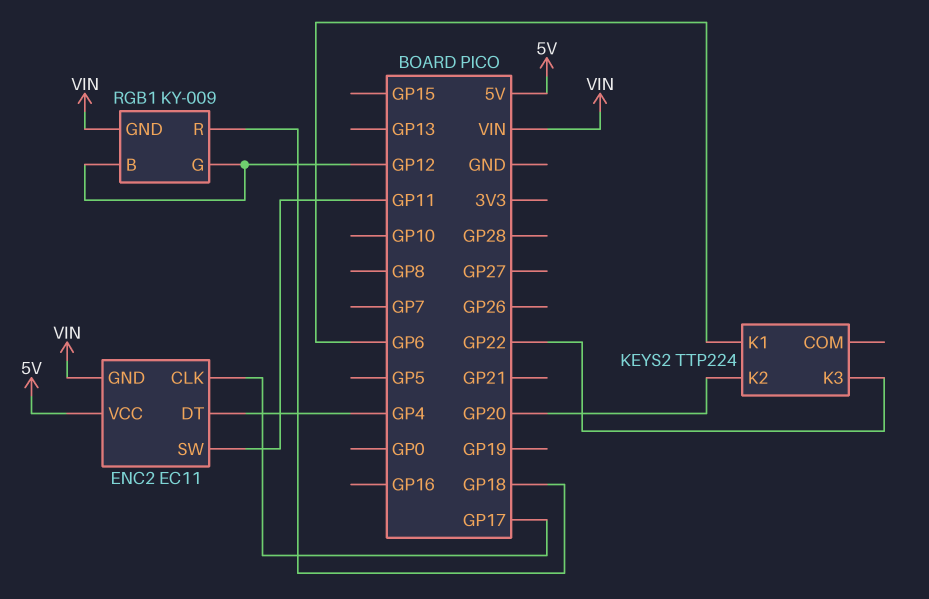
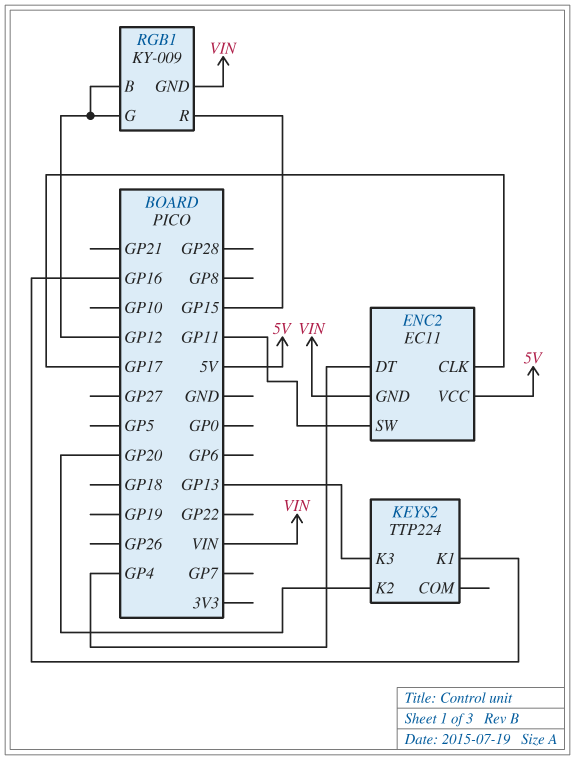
KEYS2 pin K1: GP6 -> GP16
KEYS2 pin K3: GP22 -> GP13
RGB1 pin R: GP18 -> GP15

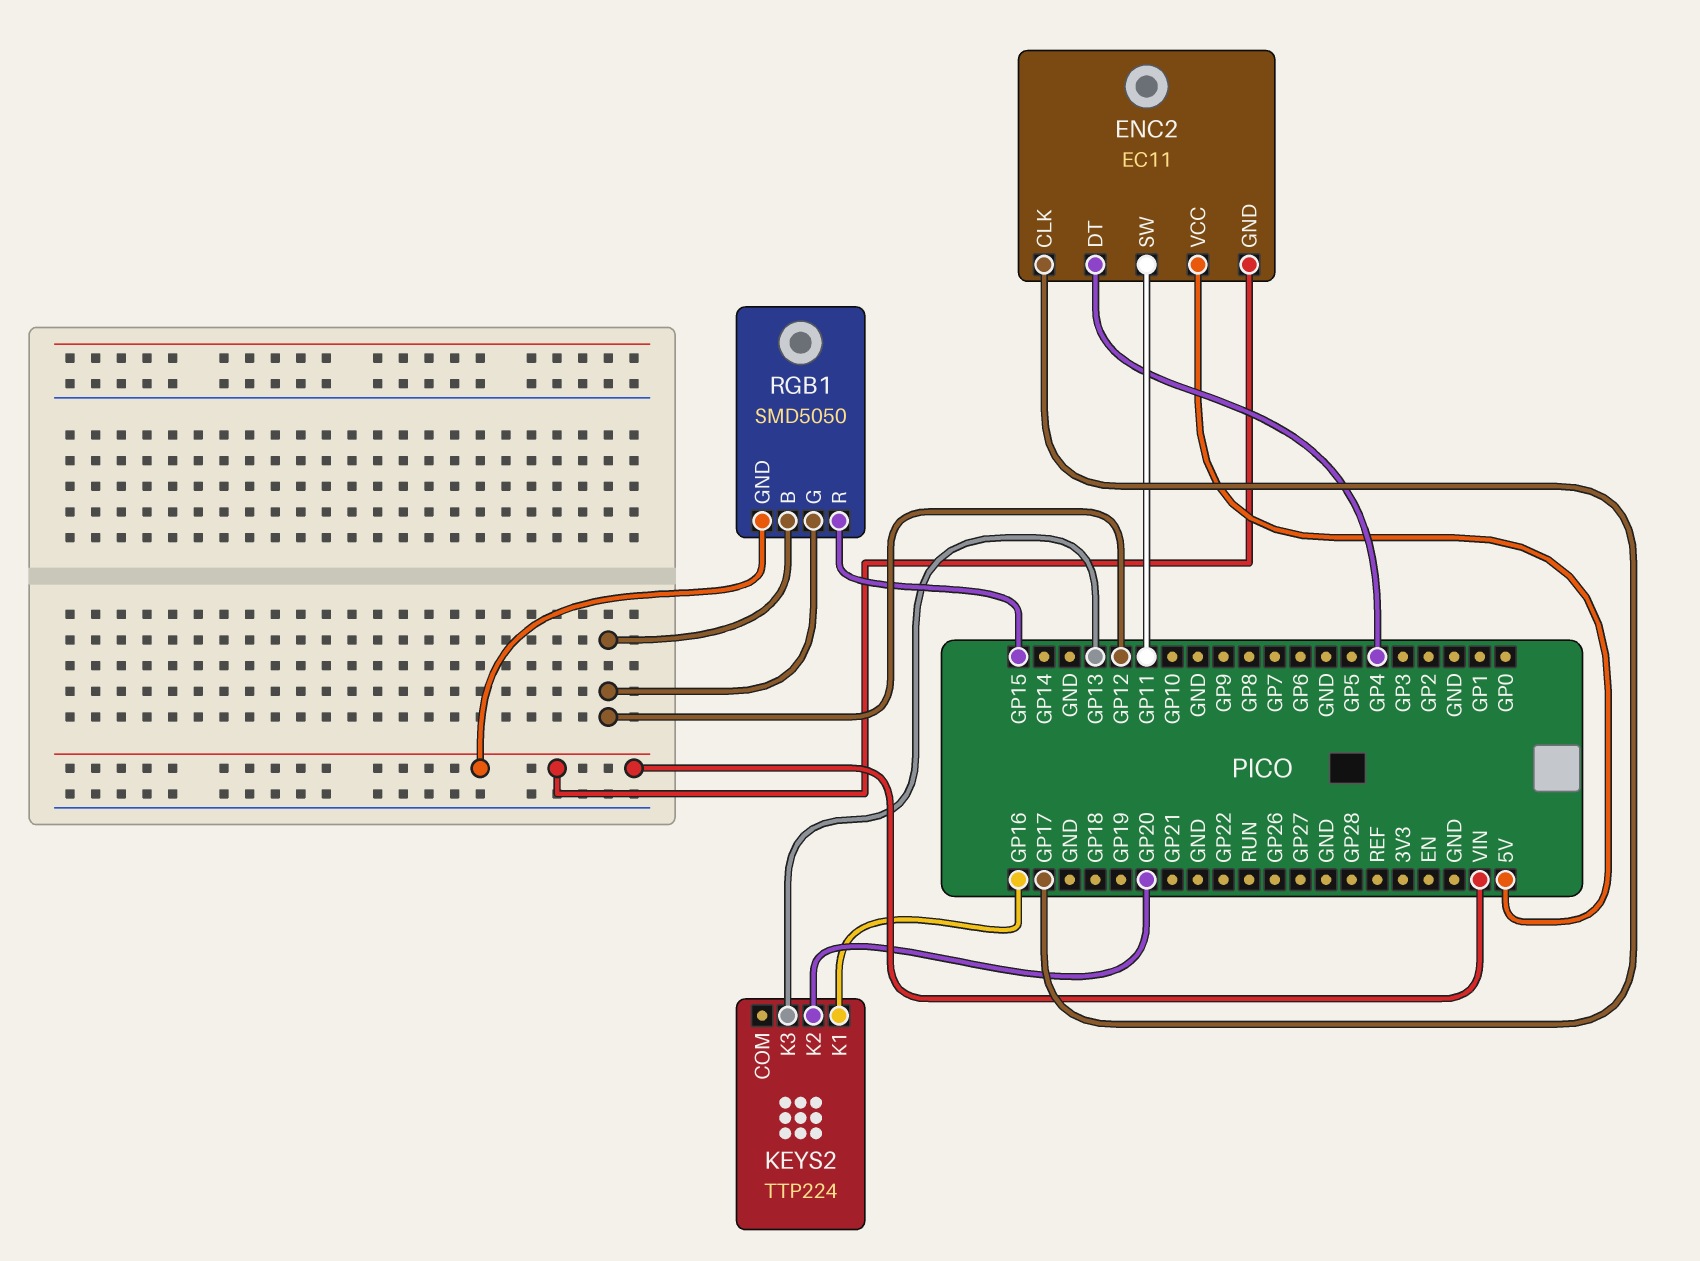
RGB1: KY-009 -> SMD5050

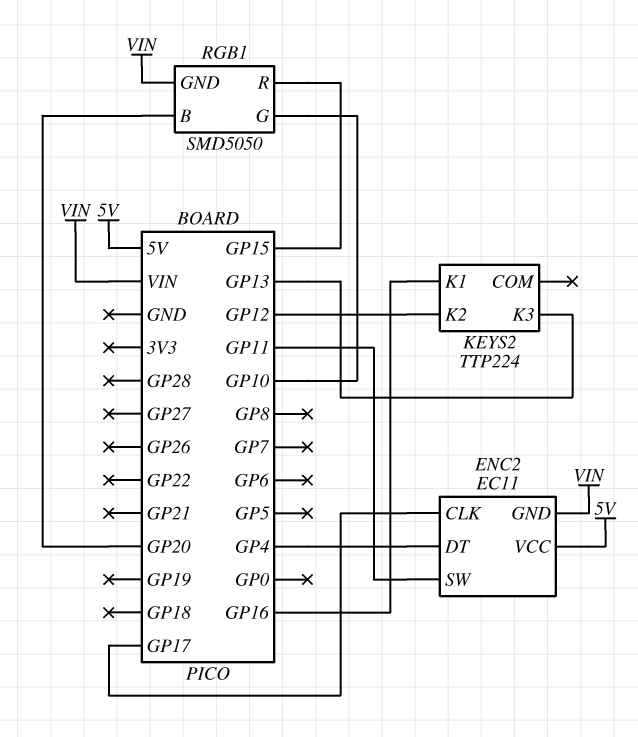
KEYS2 pin K2: GP20 -> GP12
RGB1 pin B: GP12 -> GP20
RGB1 pin G: GP12 -> GP10

